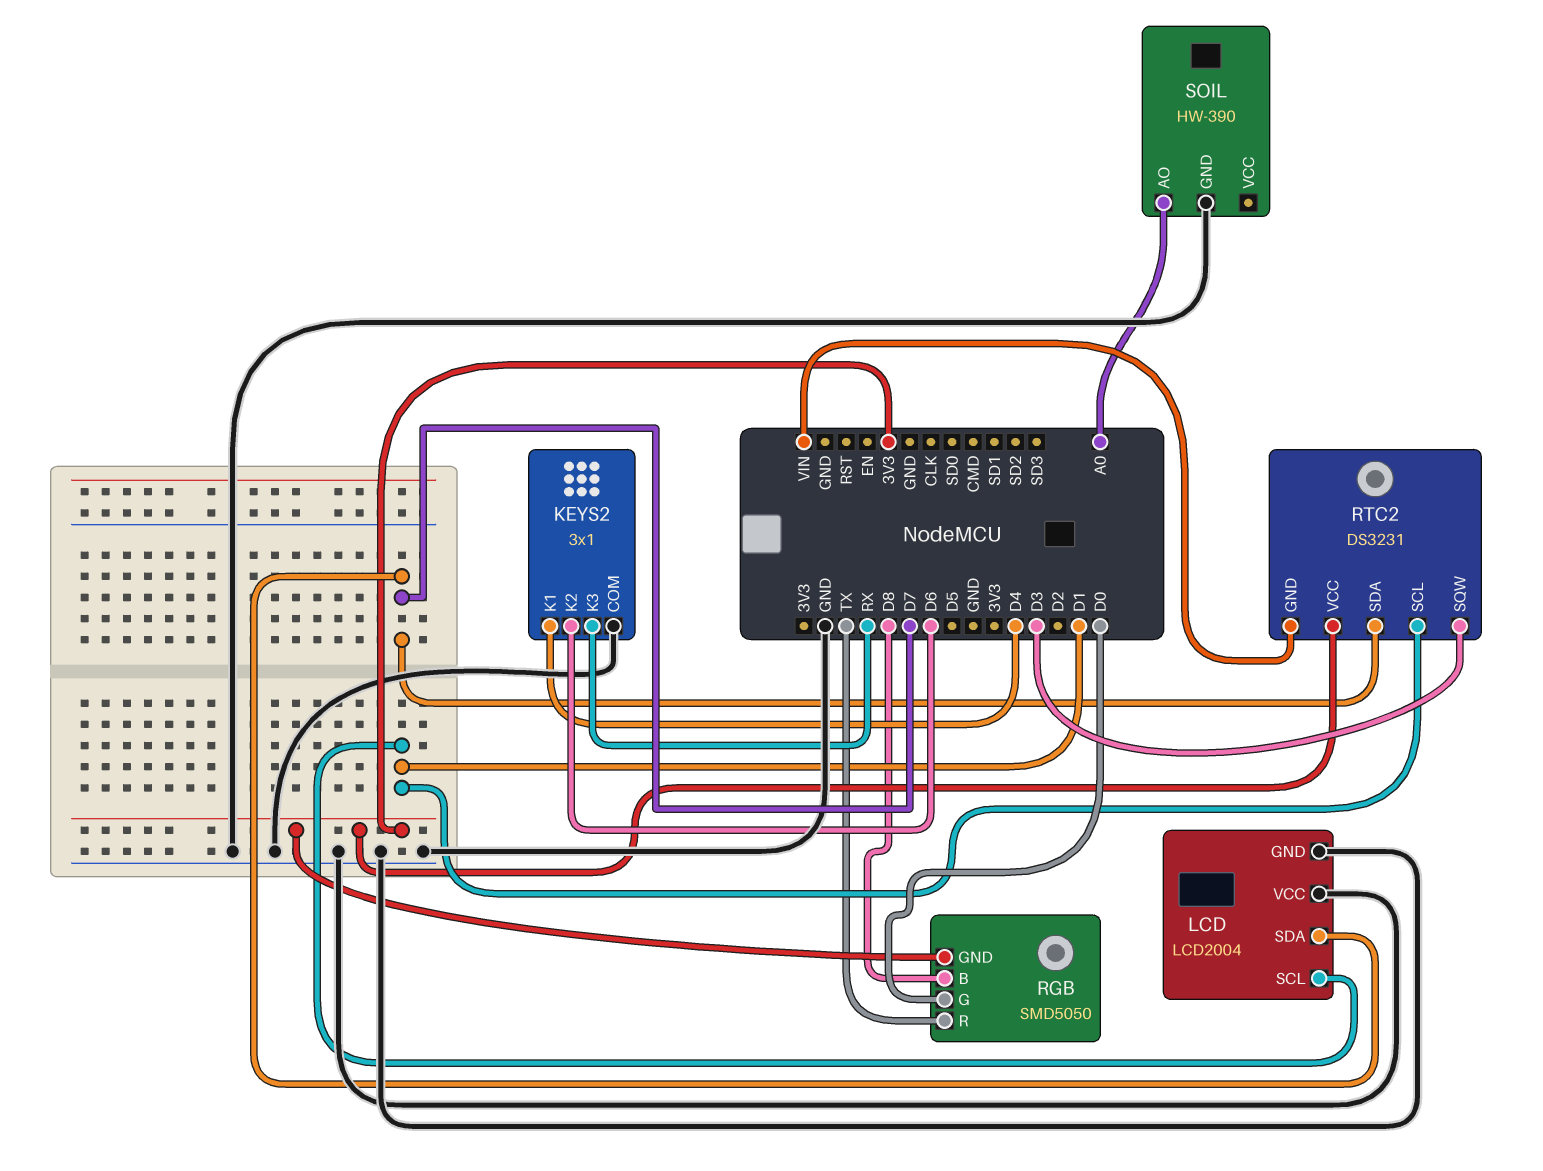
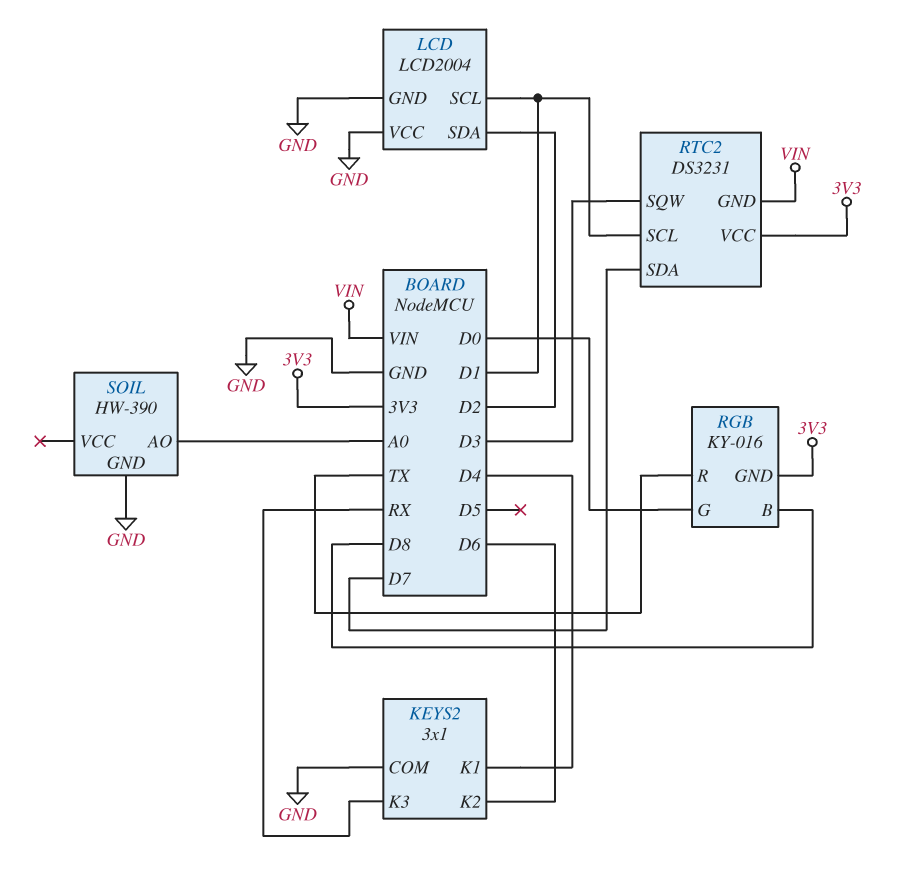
LCD pin SDA: D7 -> D2
RGB: SMD5050 -> KY-016

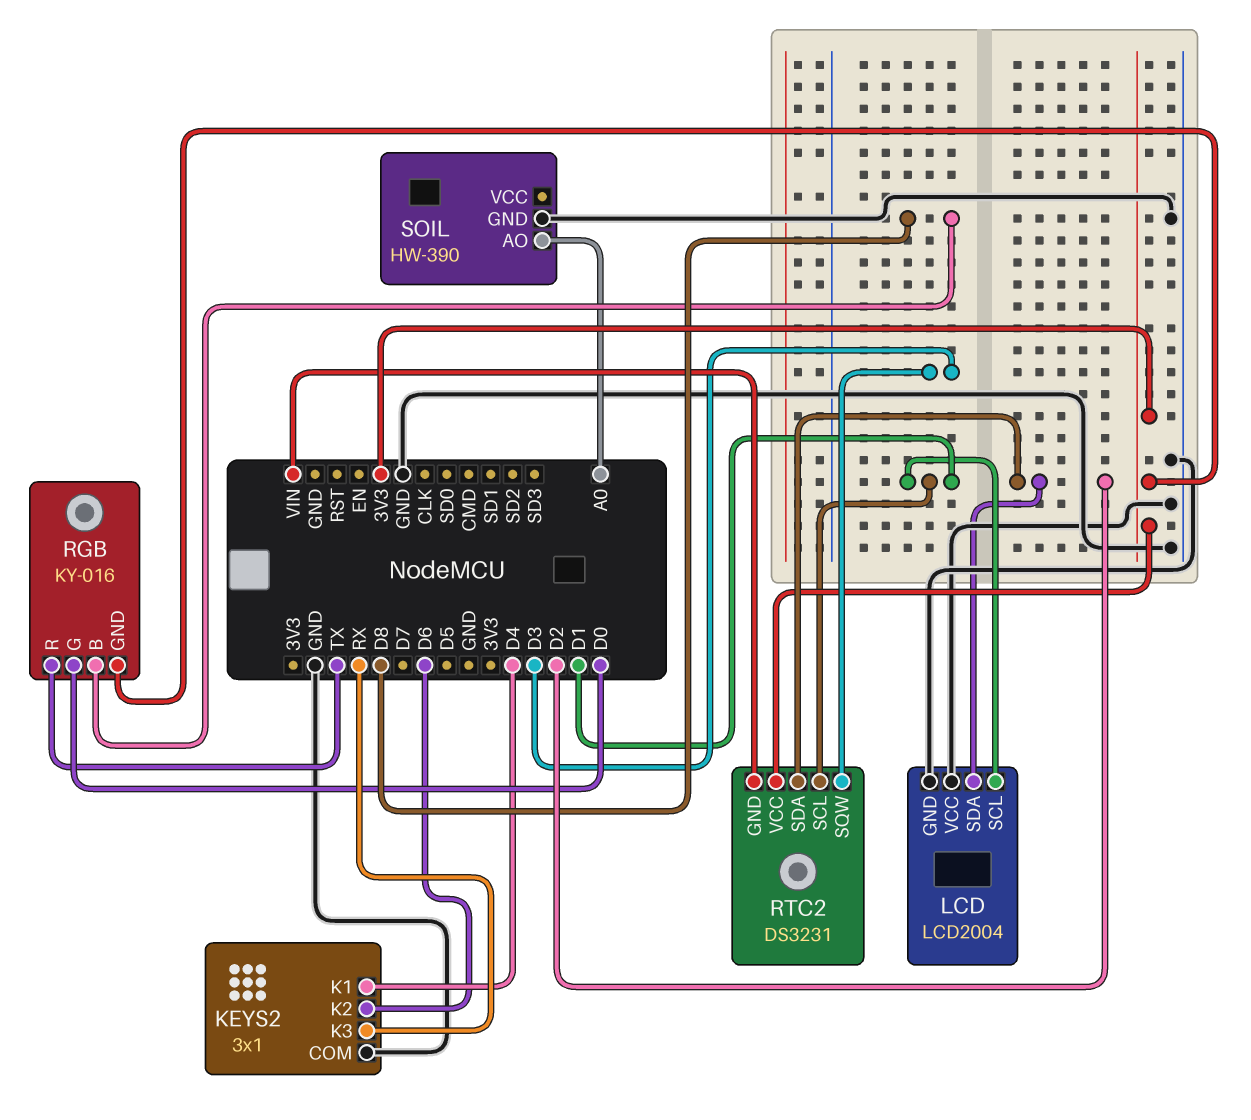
RTC2 pin SDA: D7 -> D2

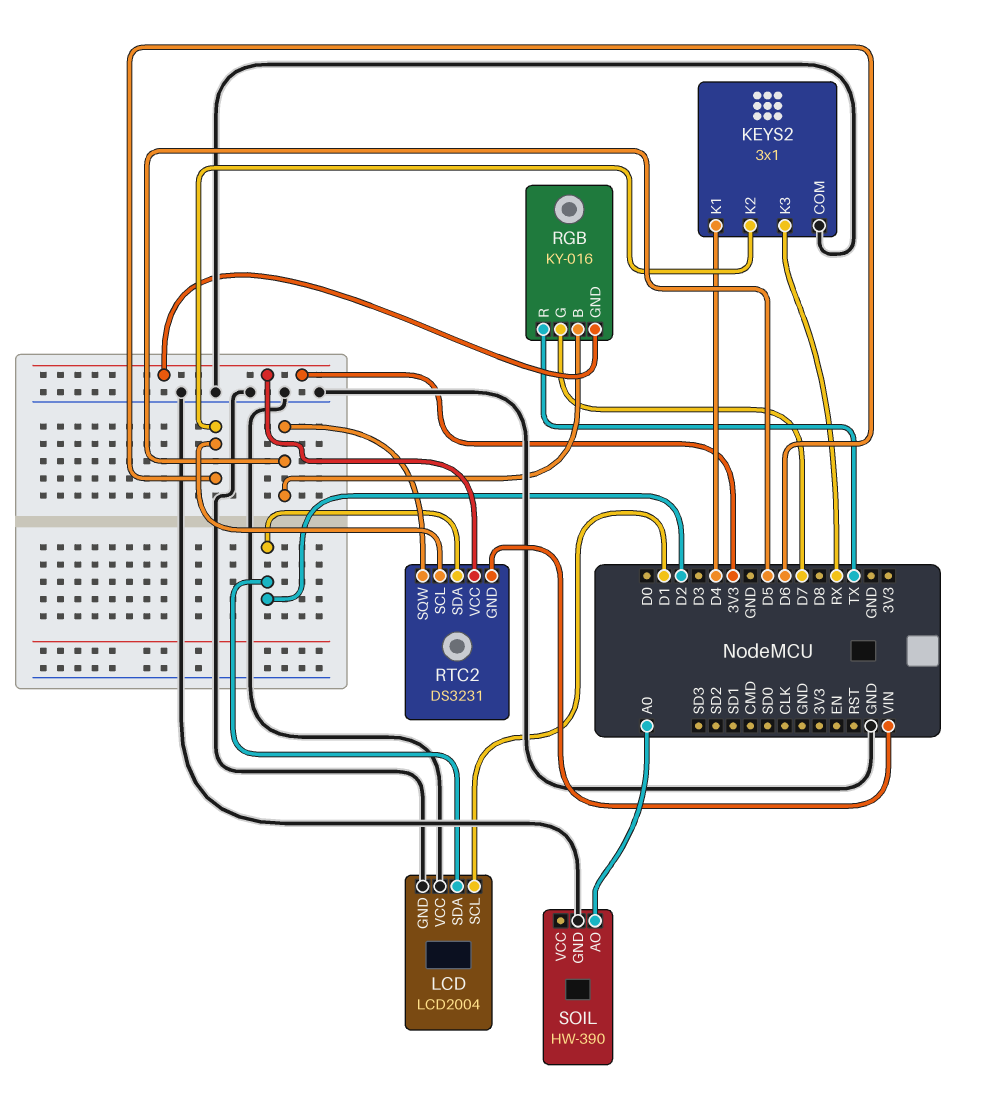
RGB pin B: D8 -> D5
RGB pin G: D0 -> D7
RTC2 pin SCL: D1 -> D6
RTC2 pin SQW: D3 -> D5

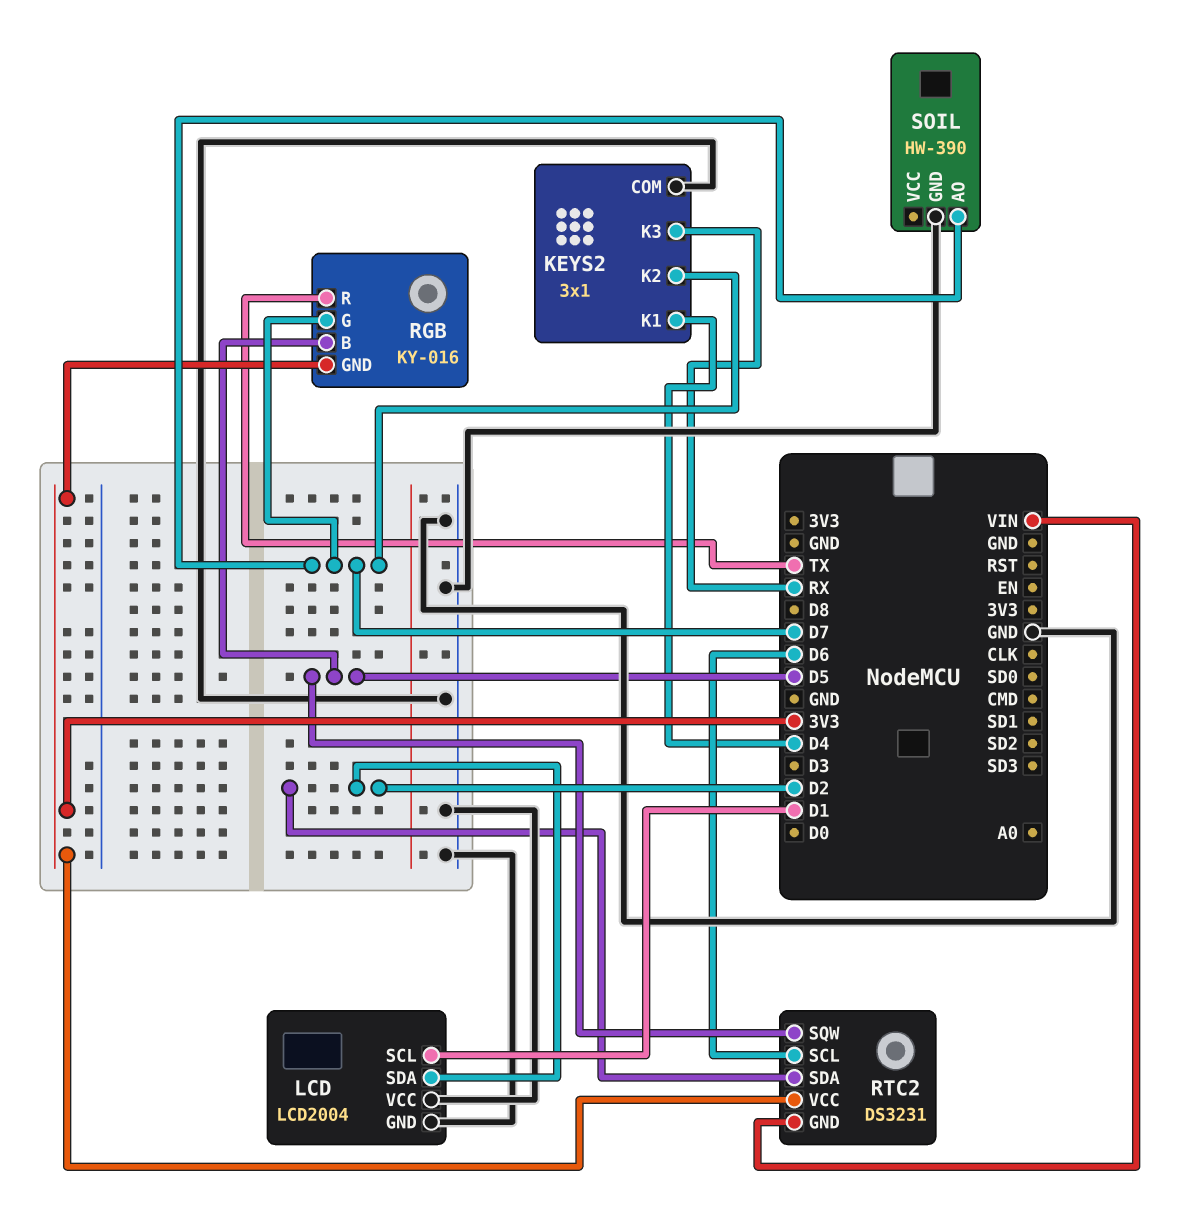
KEYS2 pin K2: D6 -> D7
SOIL pin AO: A0 -> D7

